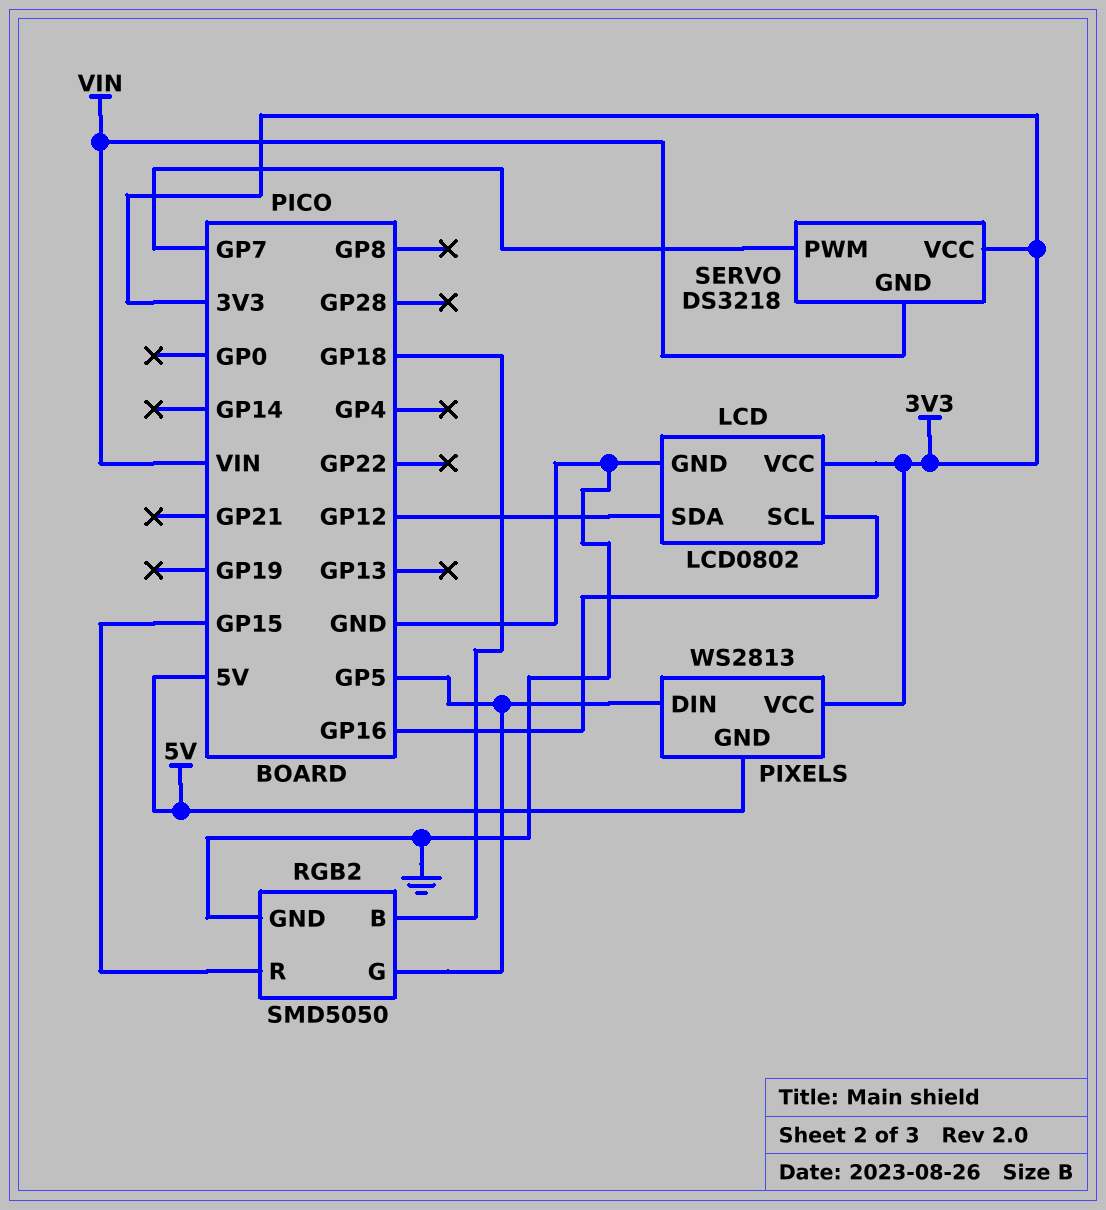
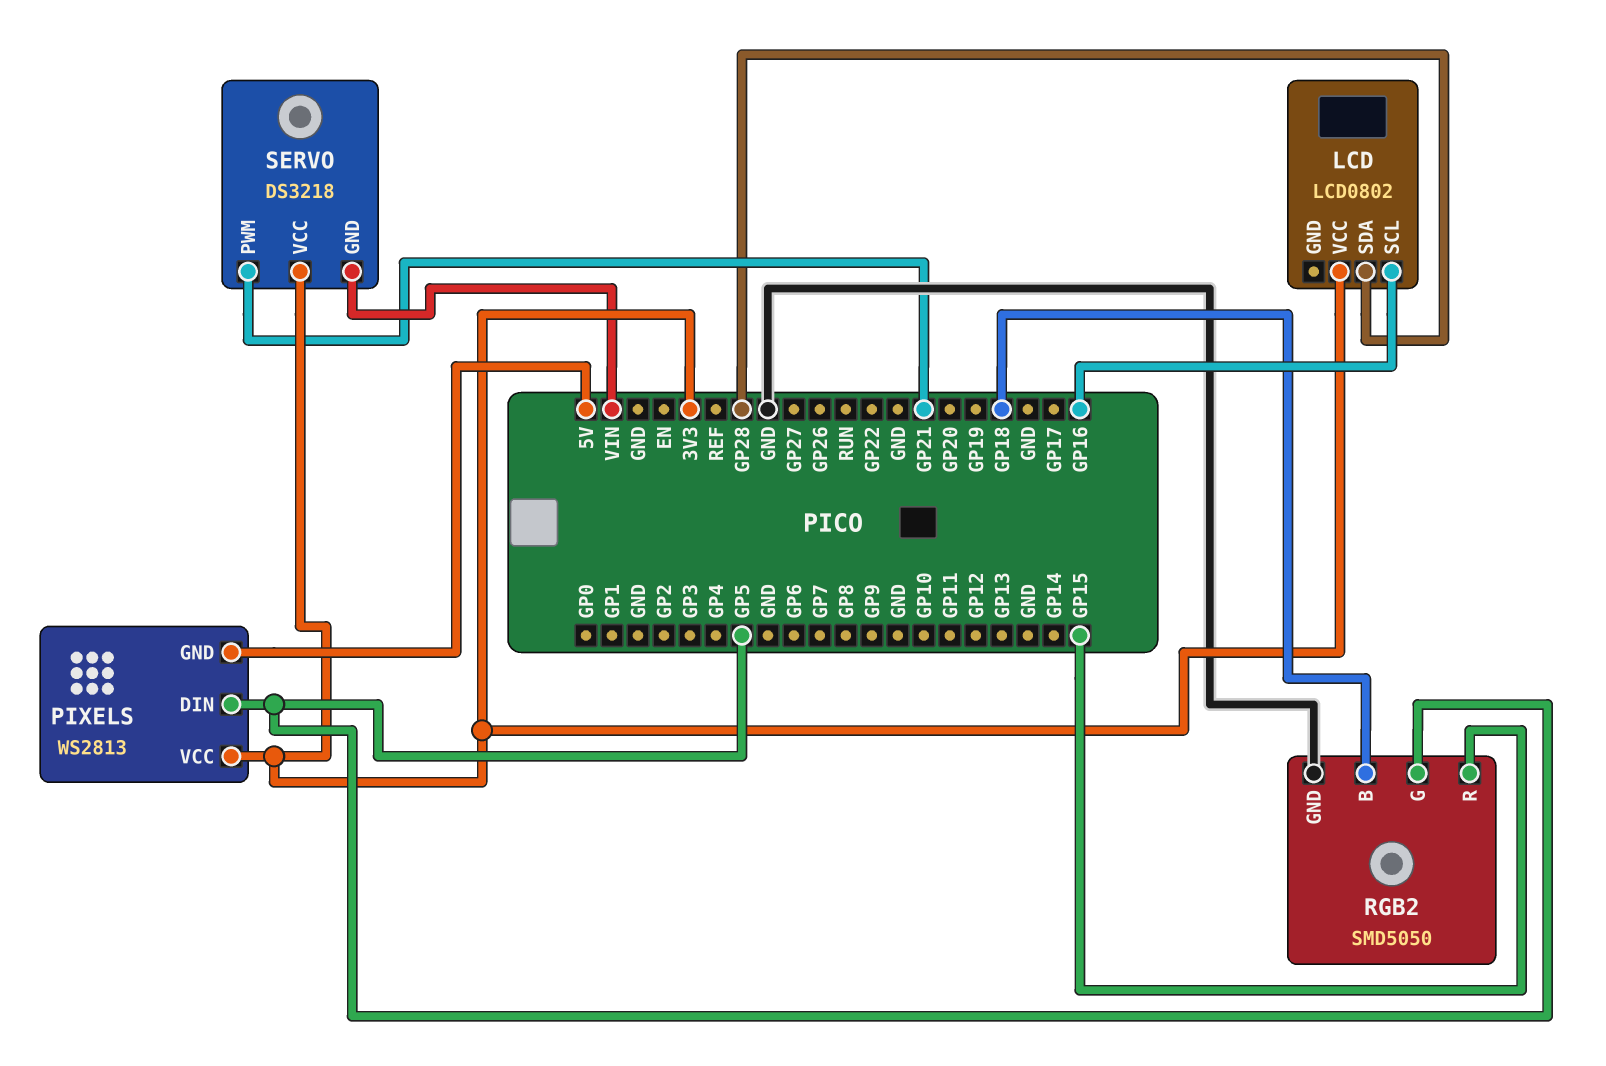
LCD pin GND: GND -> none
LCD pin SDA: GP12 -> GP28
SERVO pin PWM: GP7 -> GP21

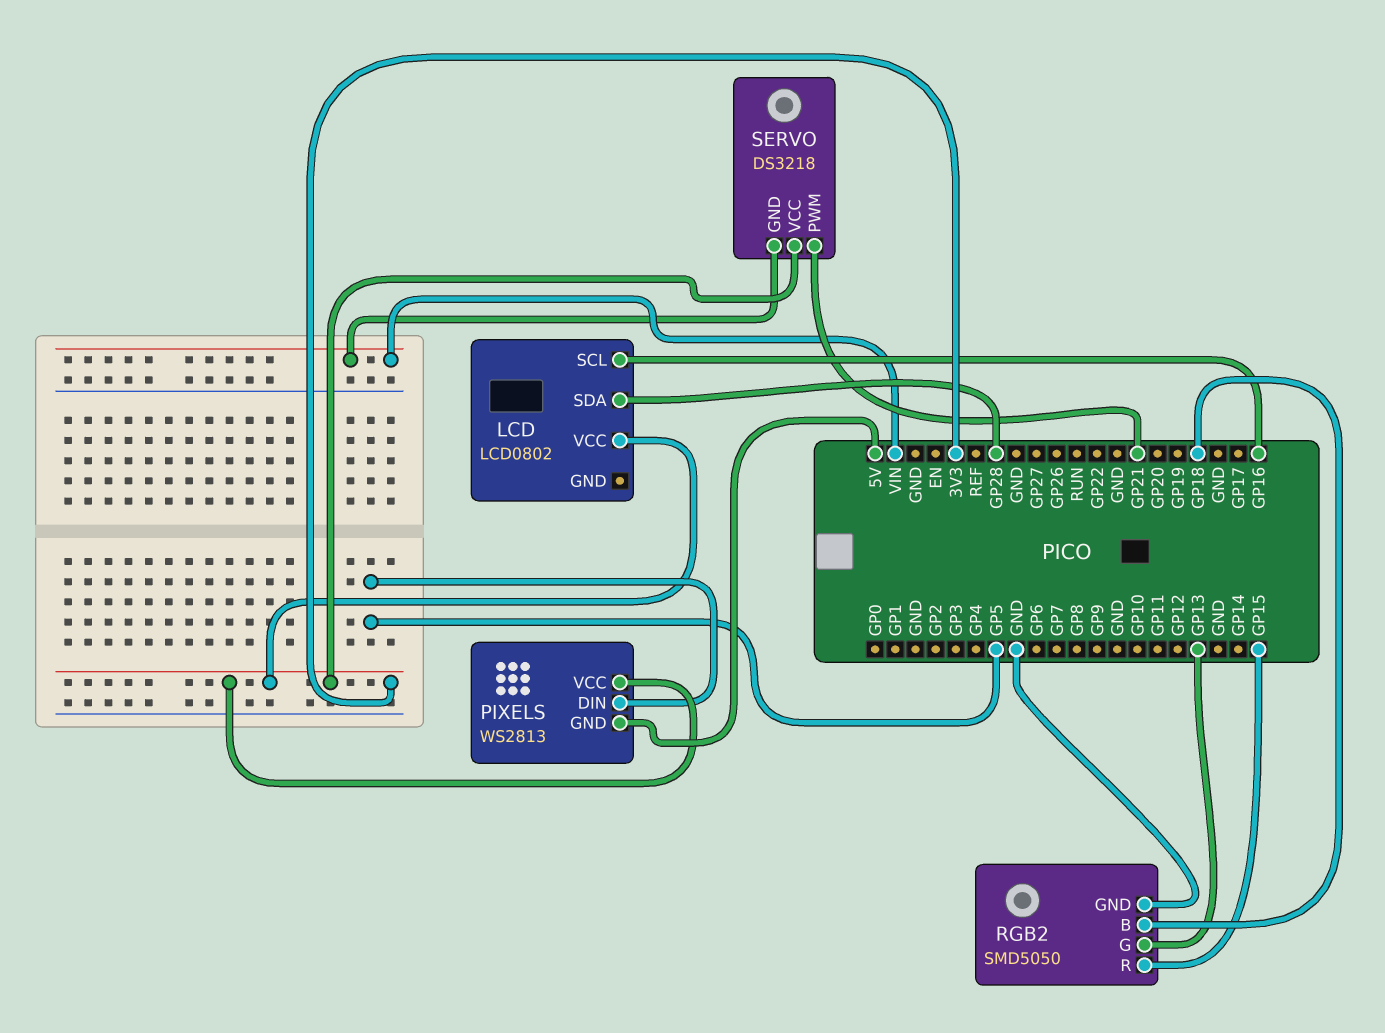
RGB2 pin G: GP5 -> GP13

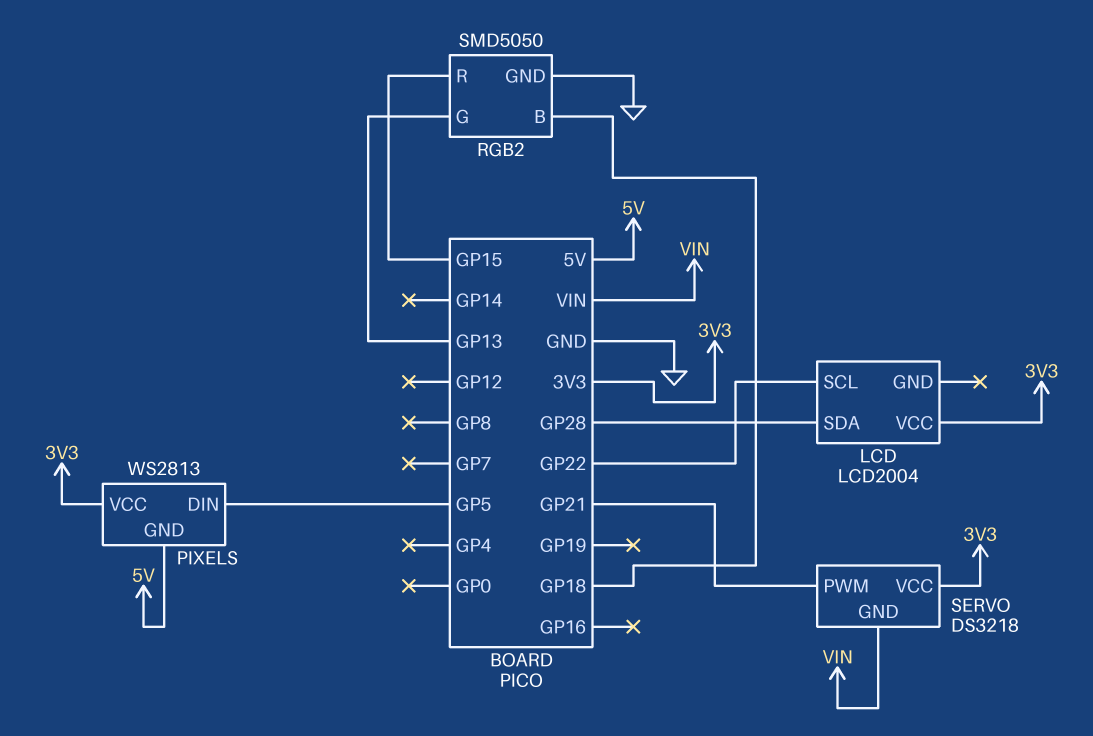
LCD: LCD0802 -> LCD2004
LCD pin SCL: GP16 -> GP22

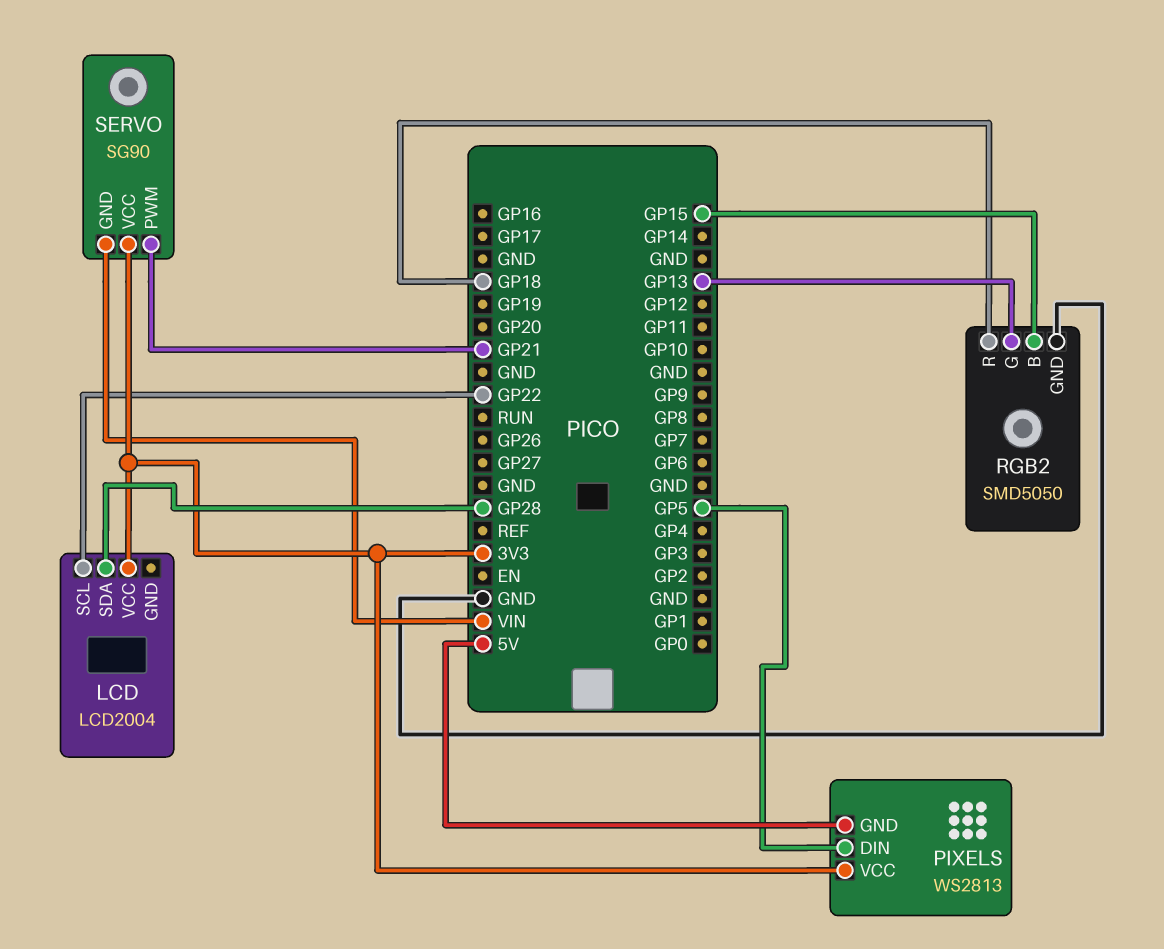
RGB2 pin B: GP18 -> GP15
RGB2 pin R: GP15 -> GP18
SERVO: DS3218 -> SG90

